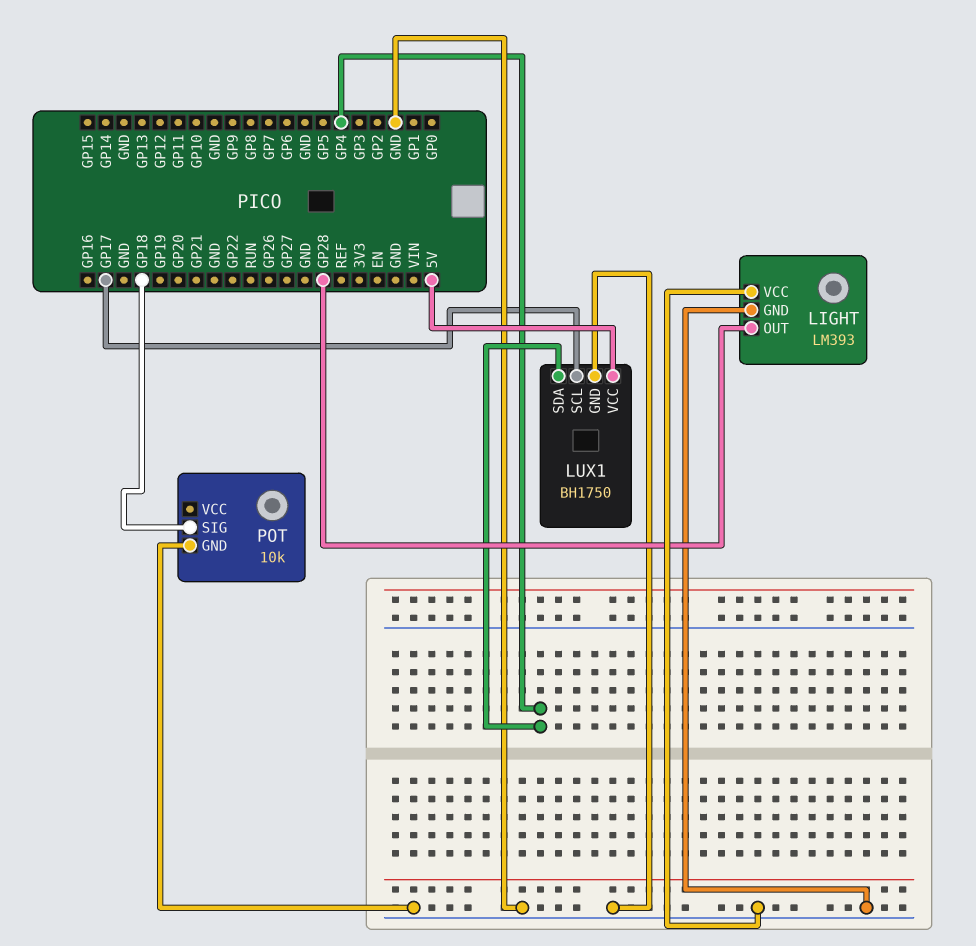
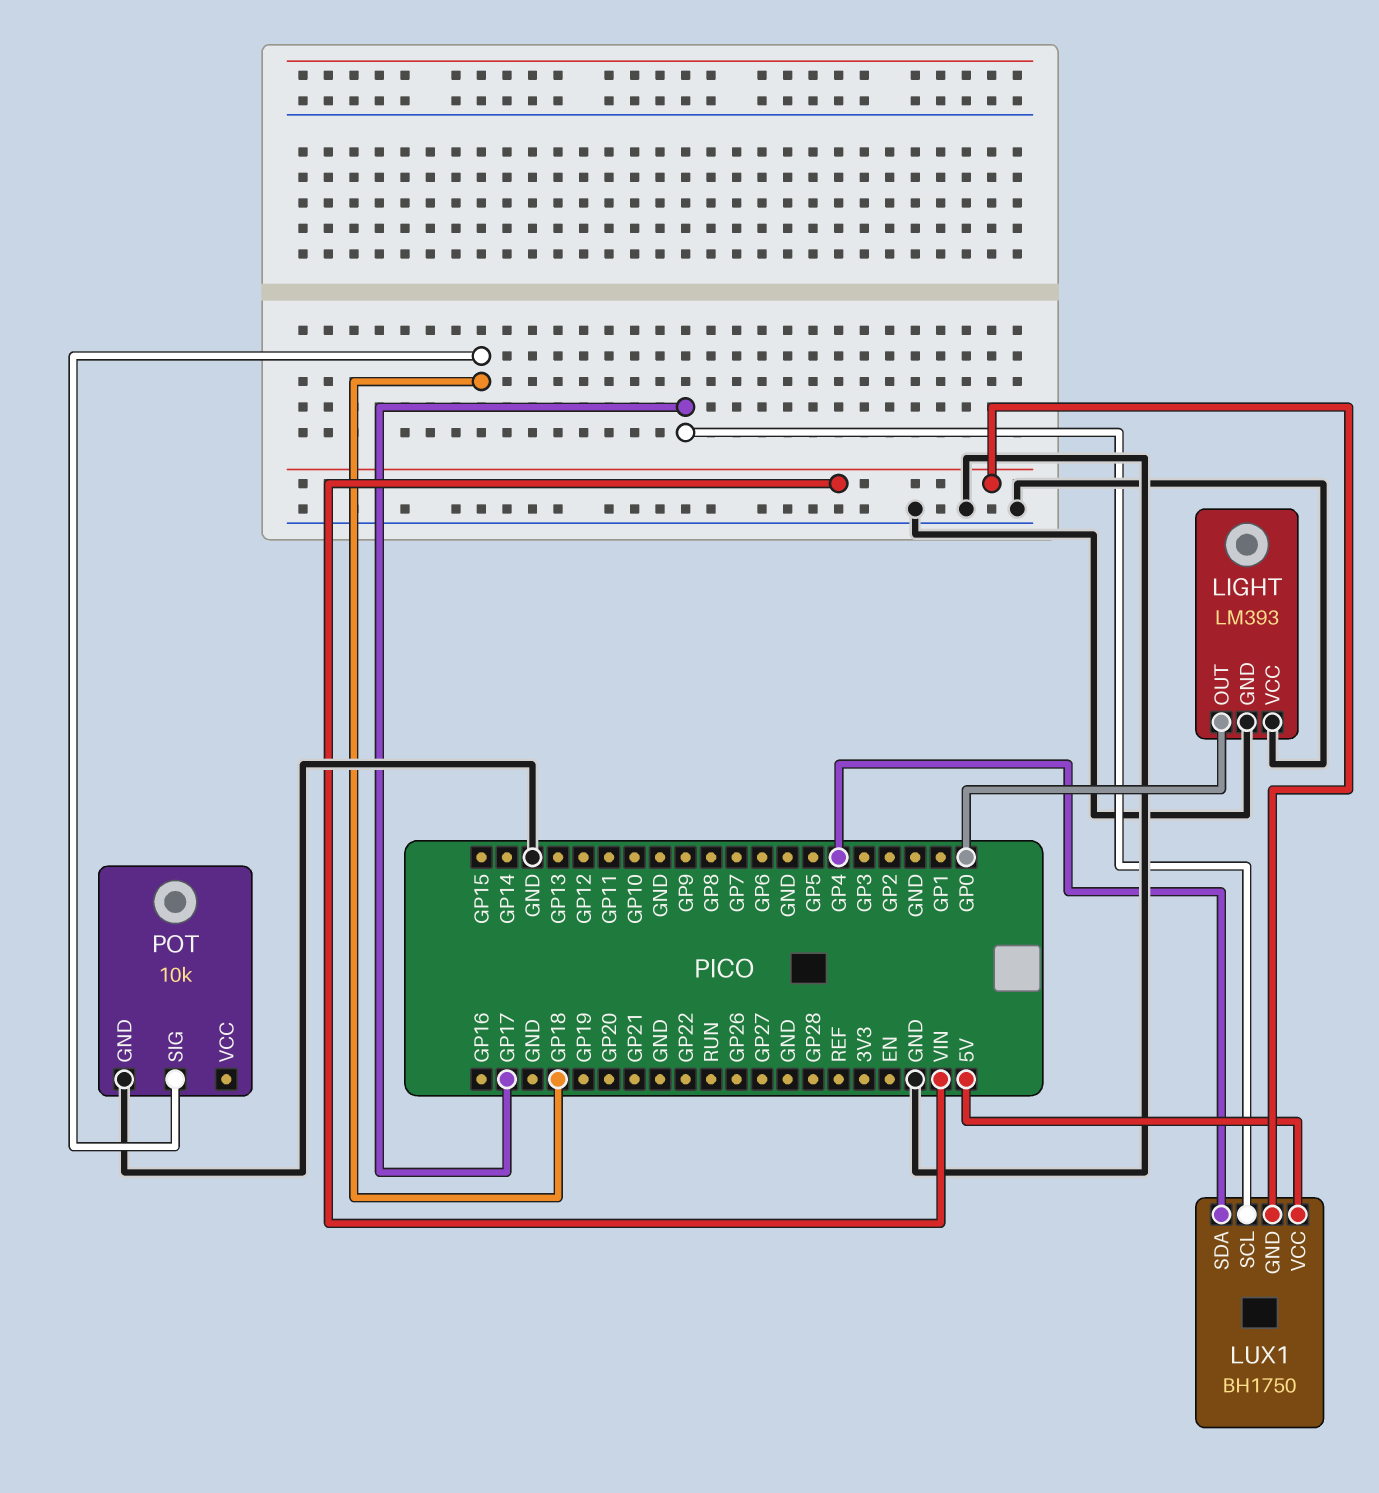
LIGHT pin OUT: GP28 -> GP0
LUX1 pin GND: GND -> VIN

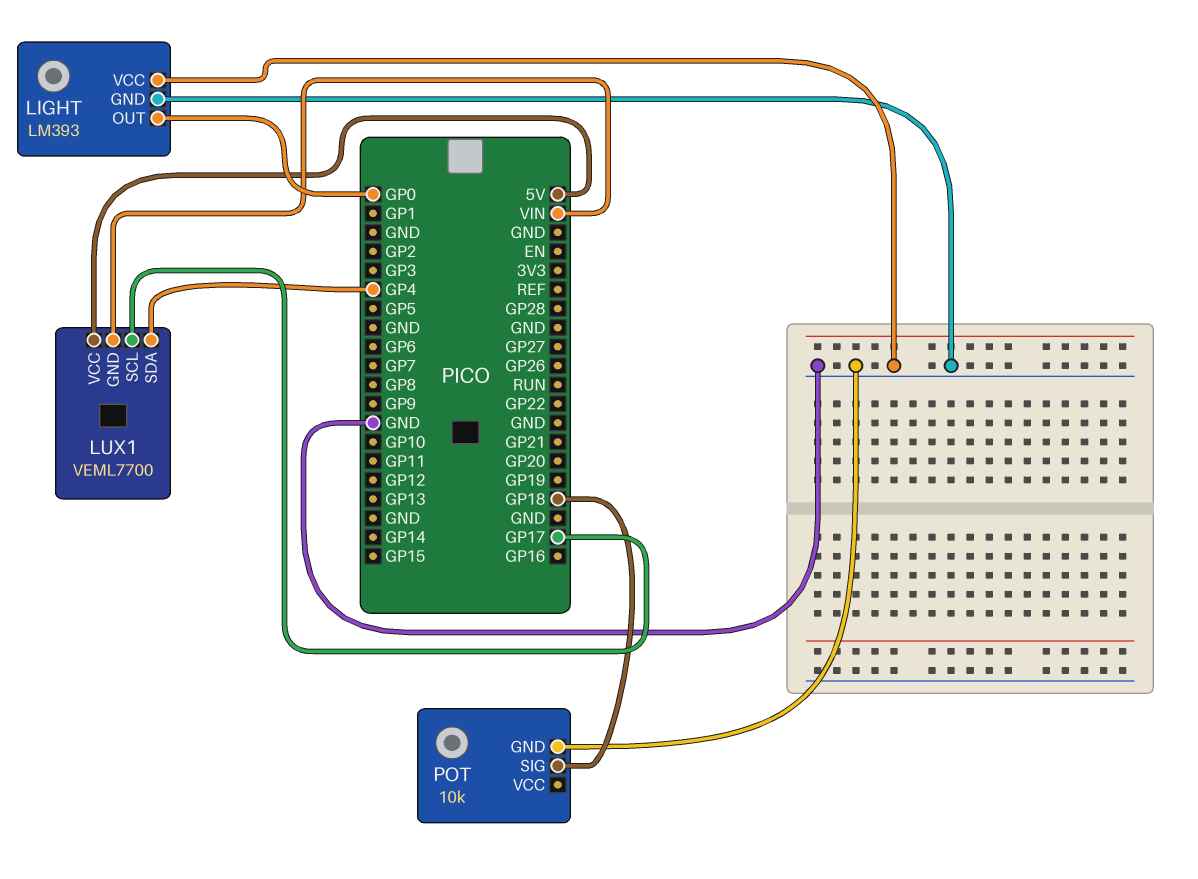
LUX1: BH1750 -> VEML7700

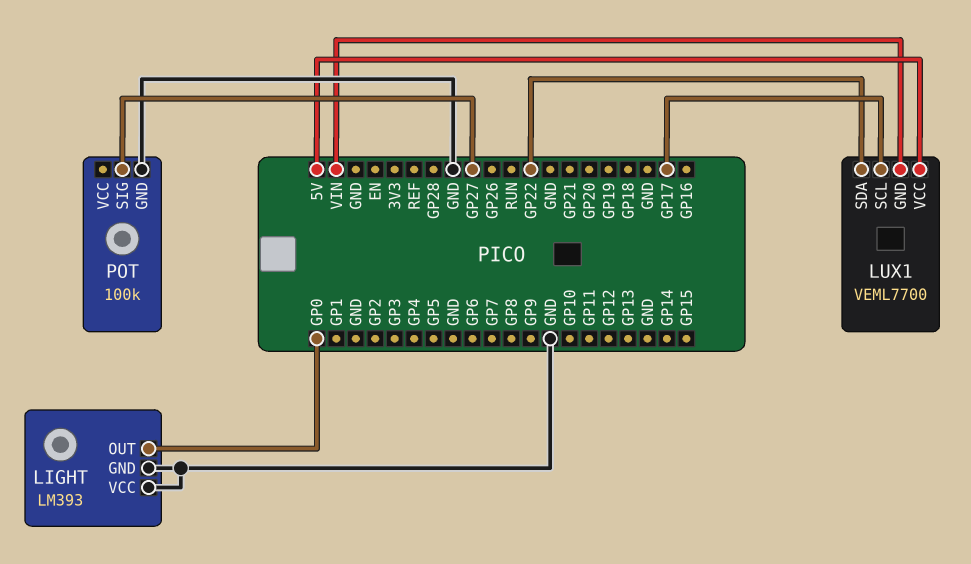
LUX1 pin SDA: GP4 -> GP22
POT: 10k -> 100k
POT pin SIG: GP18 -> GP27

